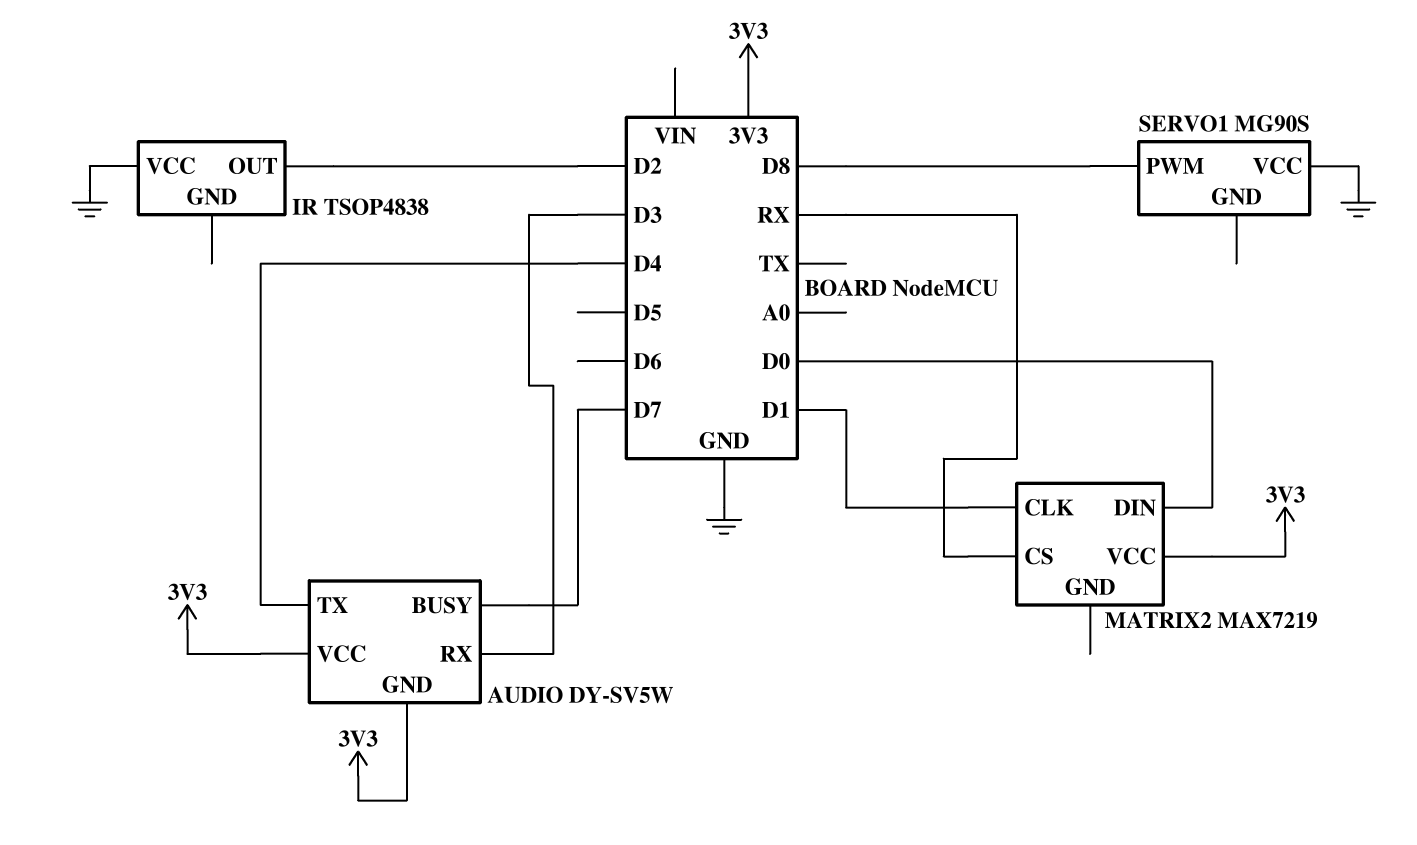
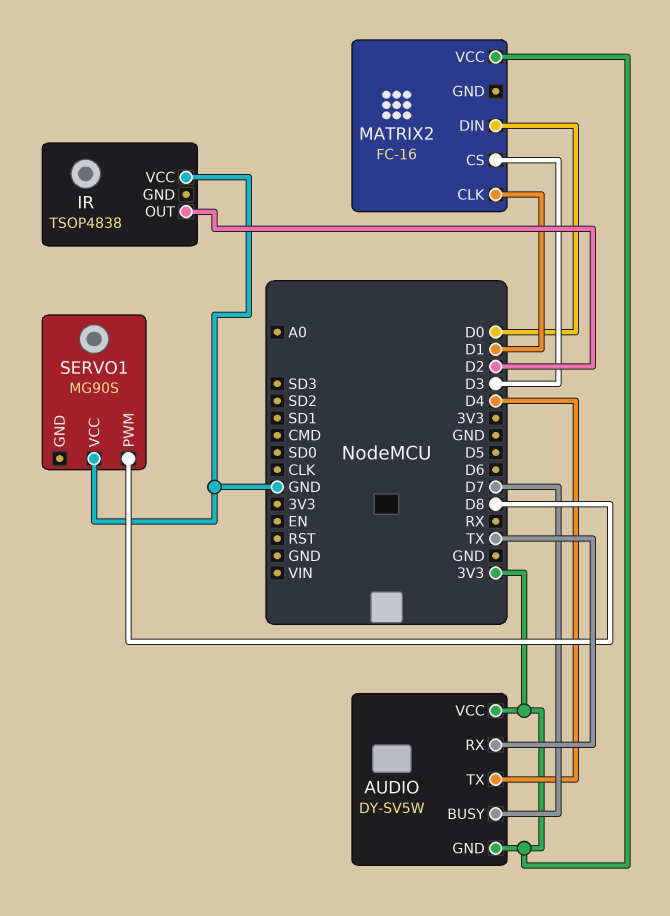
AUDIO pin RX: D3 -> TX
MATRIX2: MAX7219 -> FC-16
MATRIX2 pin CS: RX -> D3

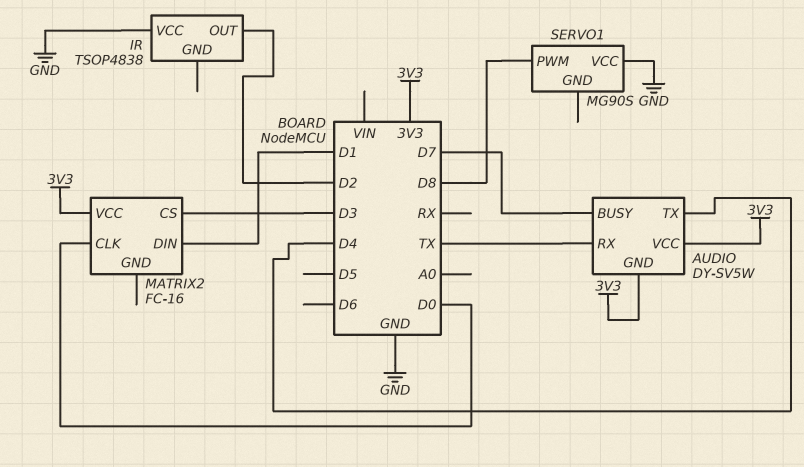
MATRIX2 pin CLK: D1 -> D0
MATRIX2 pin DIN: D0 -> D1

